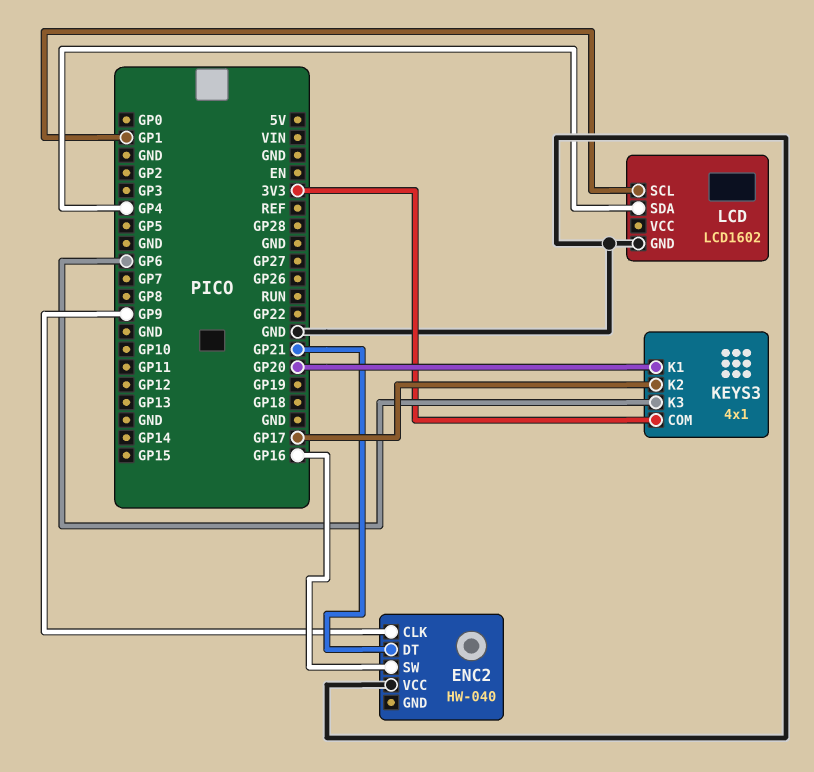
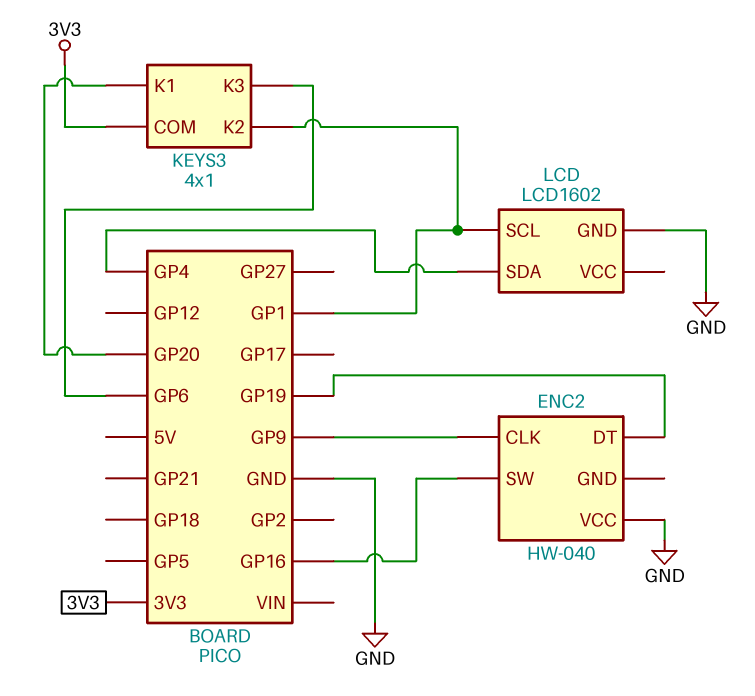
ENC2 pin DT: GP21 -> GP19
KEYS3 pin K2: GP17 -> GP1

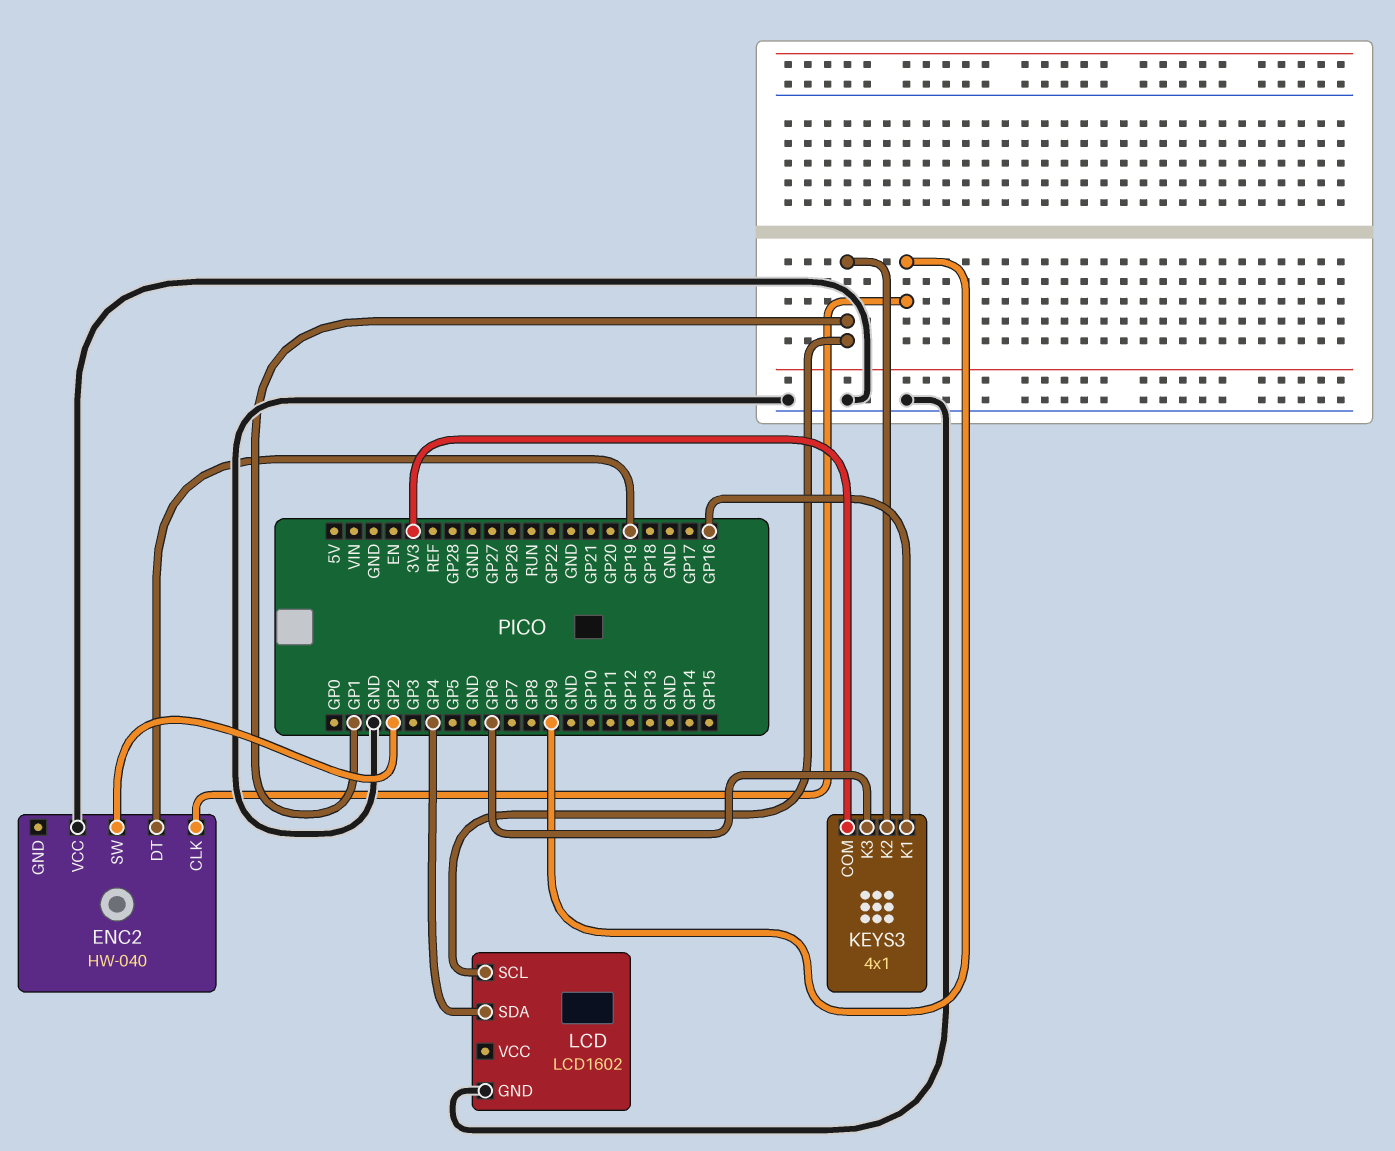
ENC2 pin SW: GP16 -> GP2
KEYS3 pin K1: GP20 -> GP16

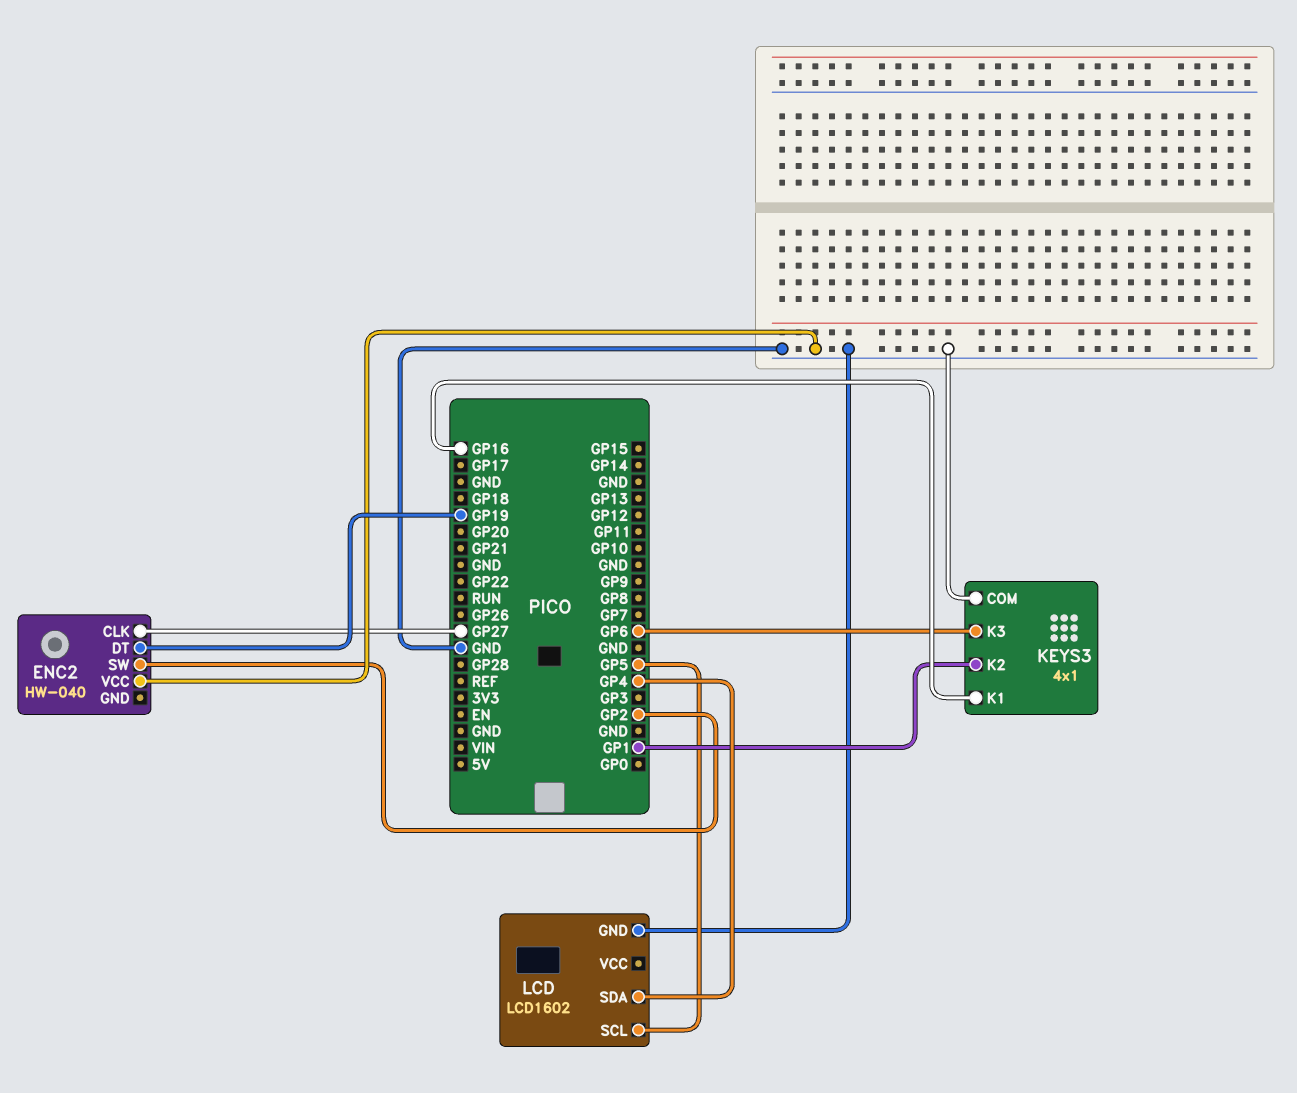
ENC2 pin CLK: GP9 -> GP27
KEYS3 pin COM: 3V3 -> GND
LCD pin SCL: GP1 -> GP5

